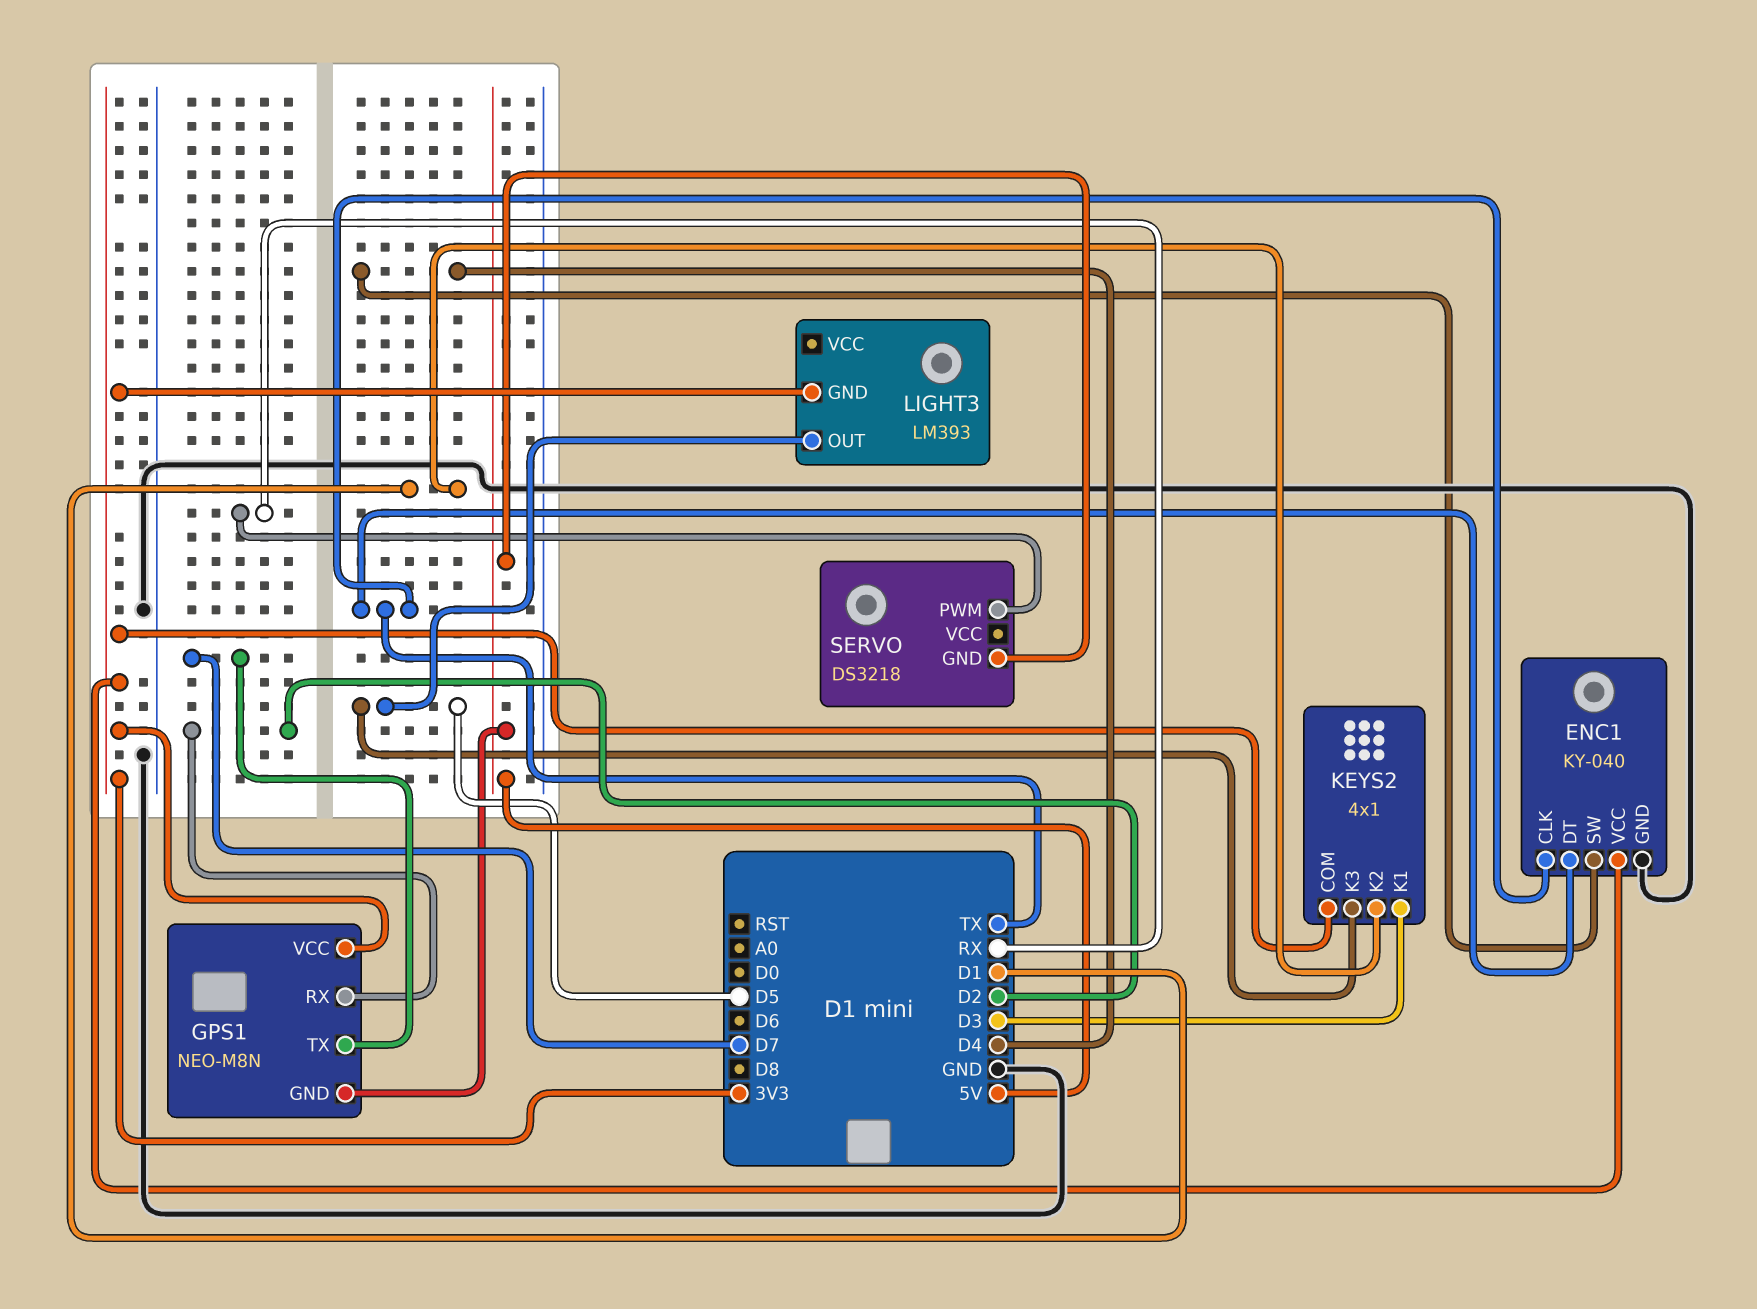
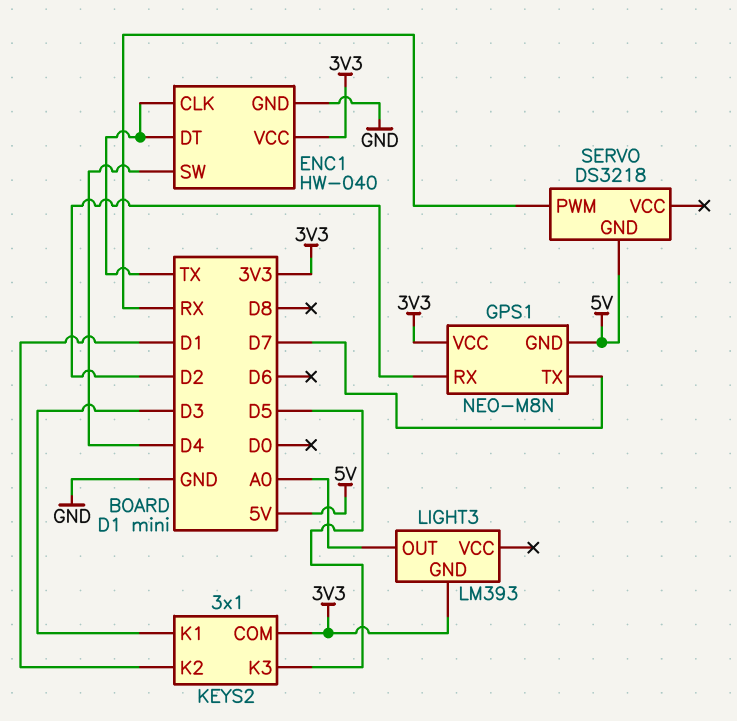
ENC1: KY-040 -> HW-040
KEYS2: 4x1 -> 3x1
LIGHT3 pin OUT: D5 -> A0

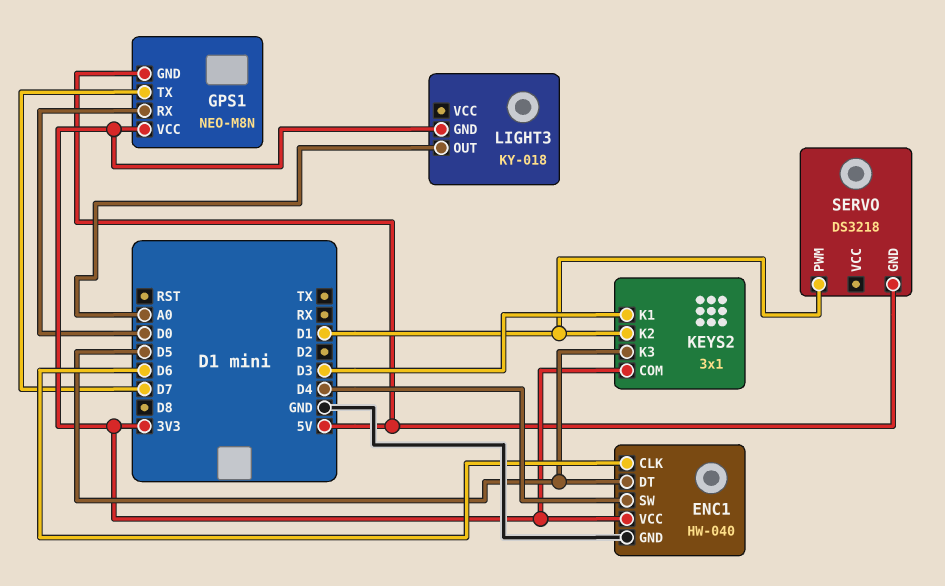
ENC1 pin CLK: TX -> D6
ENC1 pin DT: TX -> D5
GPS1 pin RX: D2 -> D0
LIGHT3: LM393 -> KY-018
SERVO pin PWM: RX -> D1

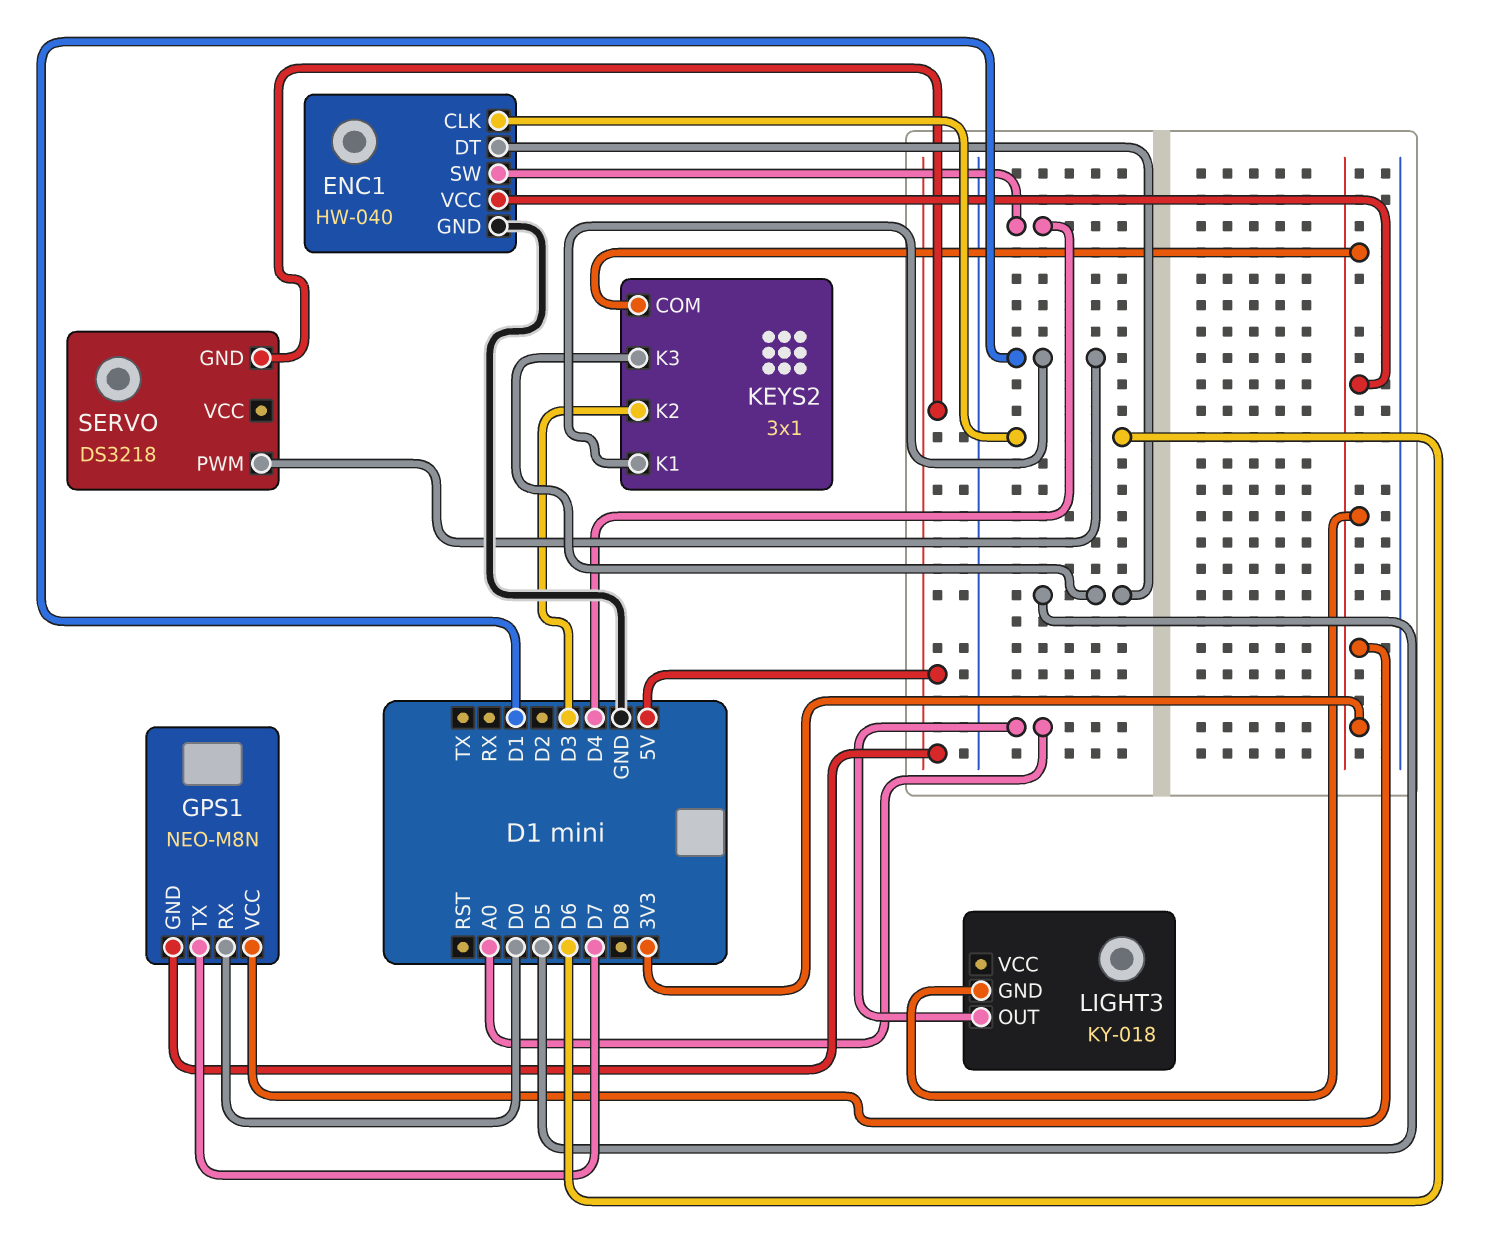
KEYS2 pin K1: D3 -> D1
KEYS2 pin K2: D1 -> D3

